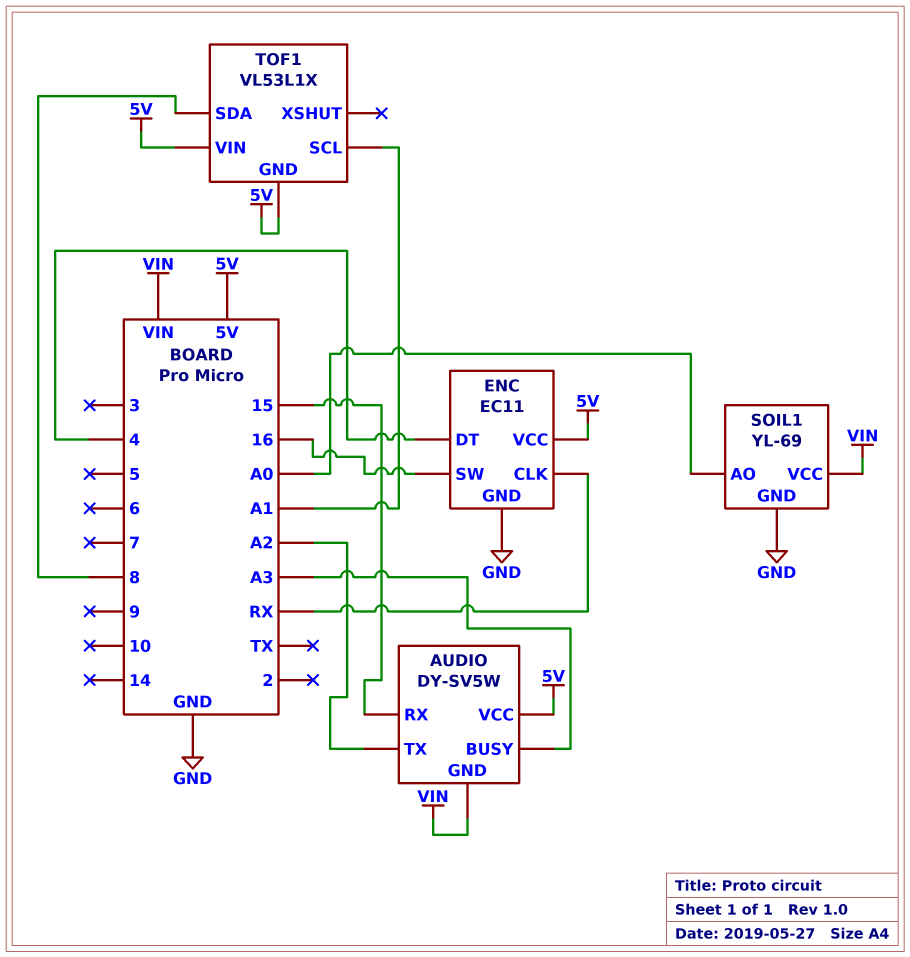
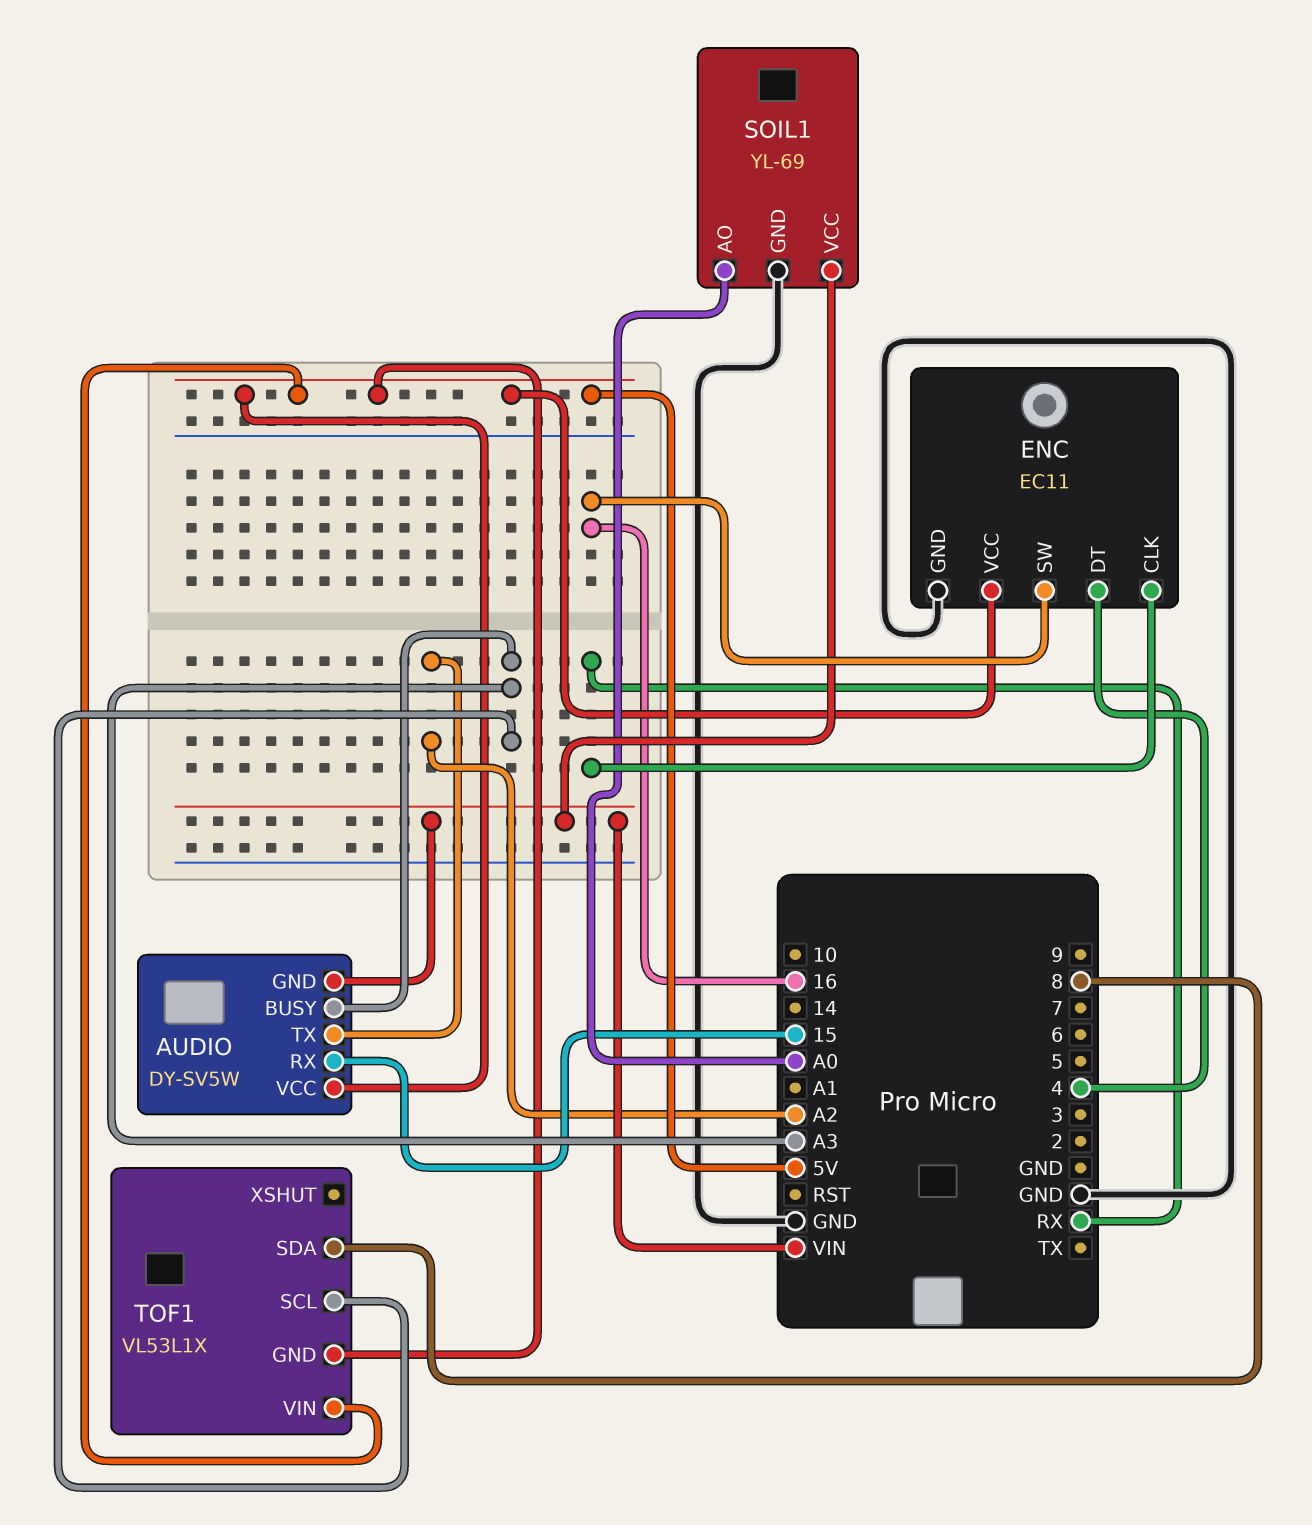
TOF1 pin SCL: A1 -> A3

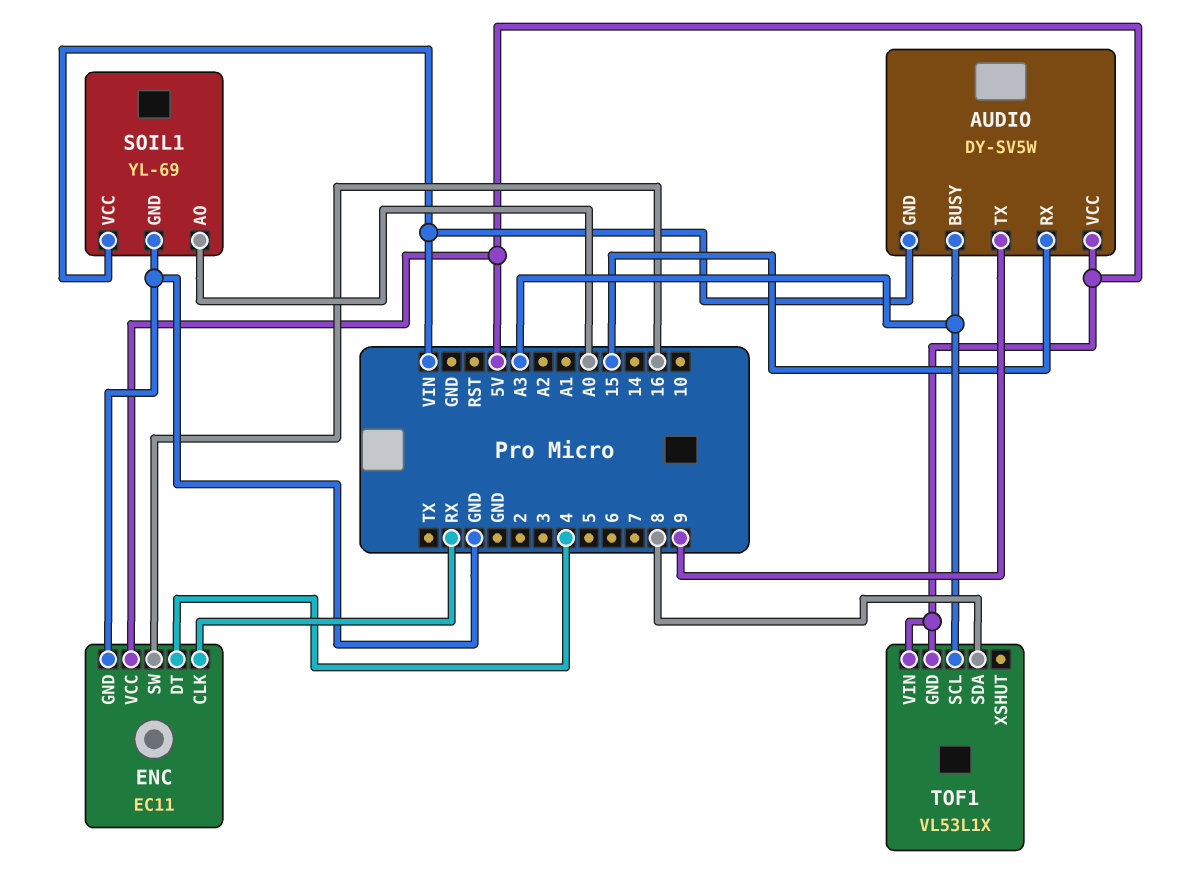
AUDIO pin TX: A2 -> 9

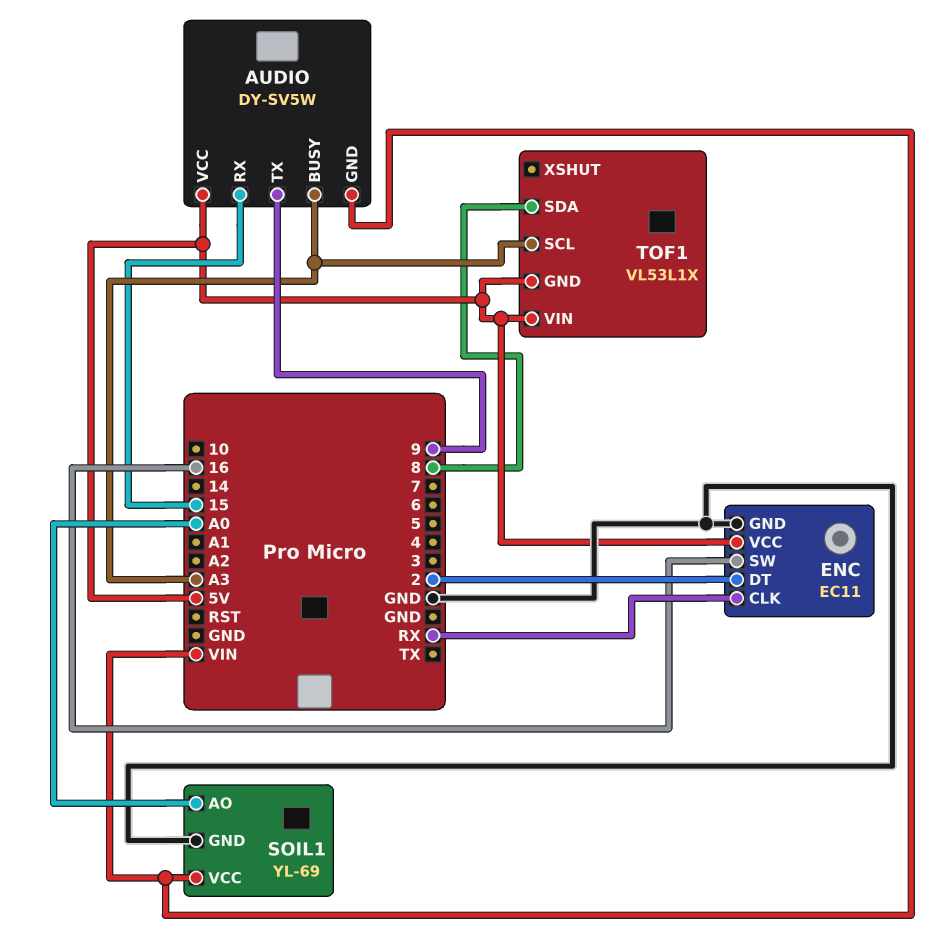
ENC pin DT: 4 -> 2

